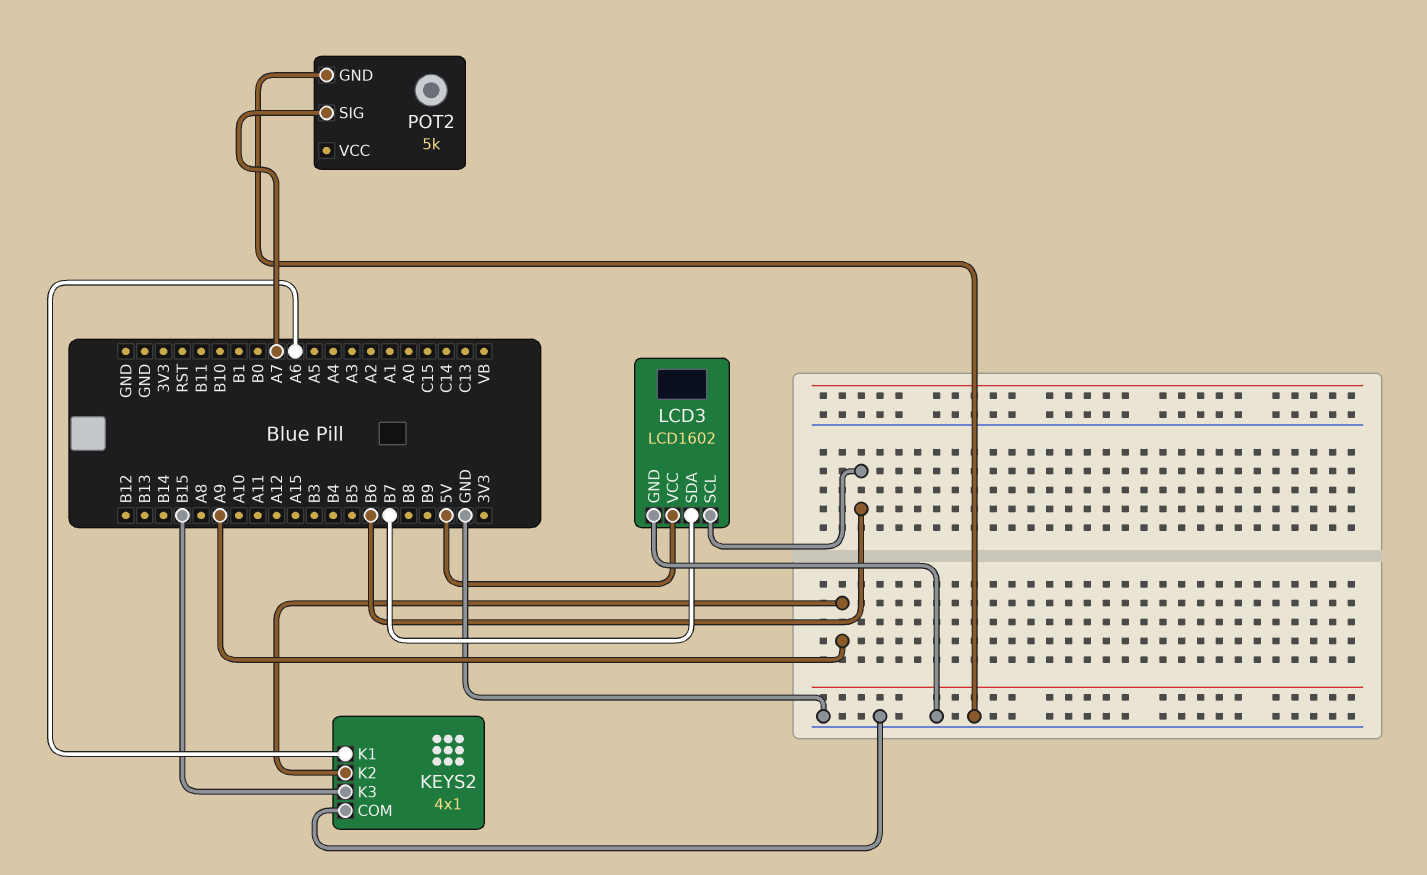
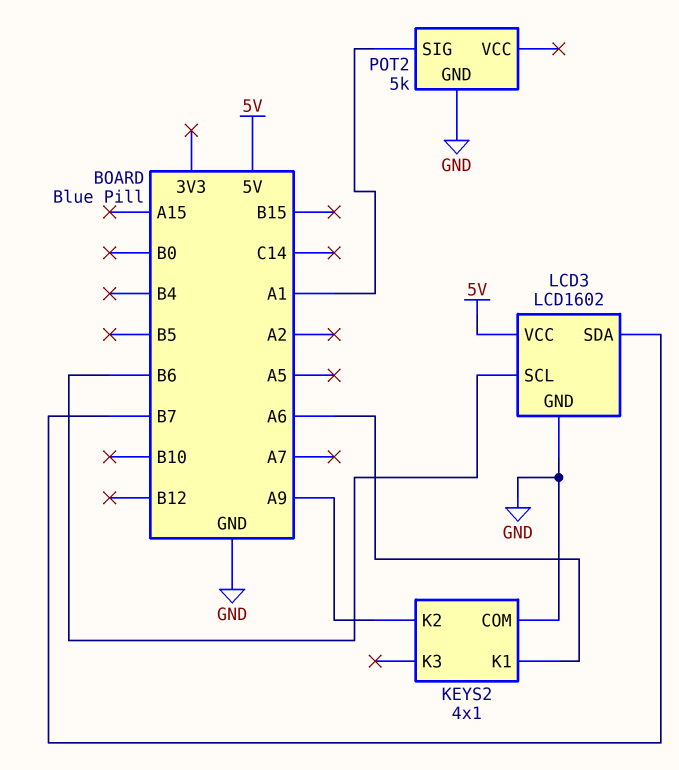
KEYS2 pin K3: B15 -> none
POT2 pin SIG: A7 -> A1

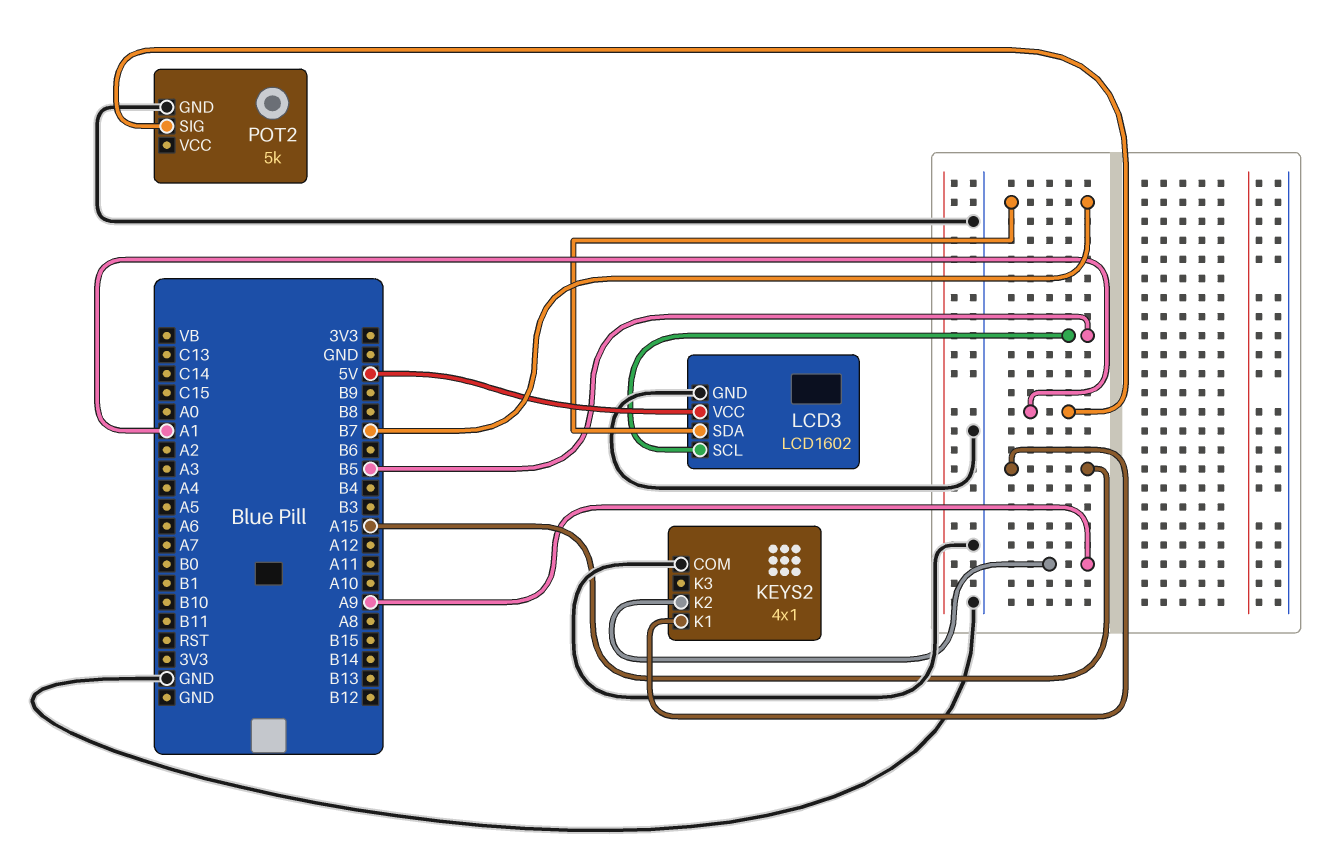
KEYS2 pin K1: A6 -> A15
LCD3 pin SCL: B6 -> B5

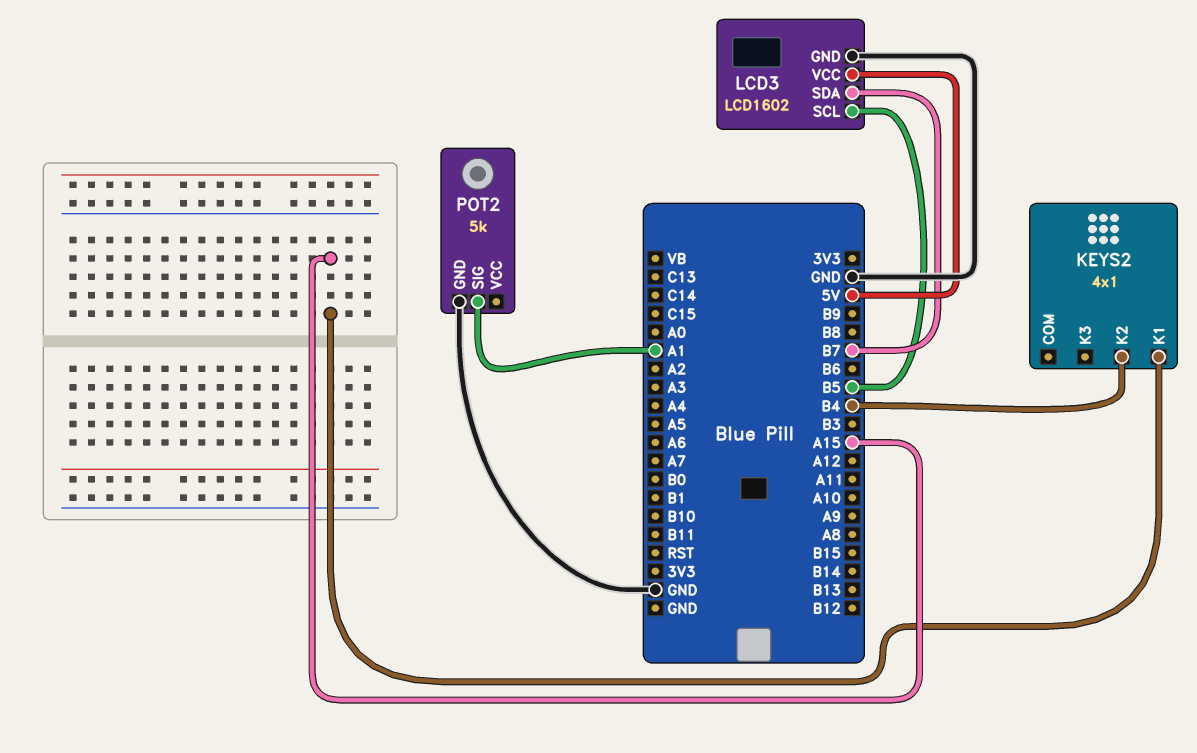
KEYS2 pin COM: GND -> none
KEYS2 pin K2: A9 -> B4

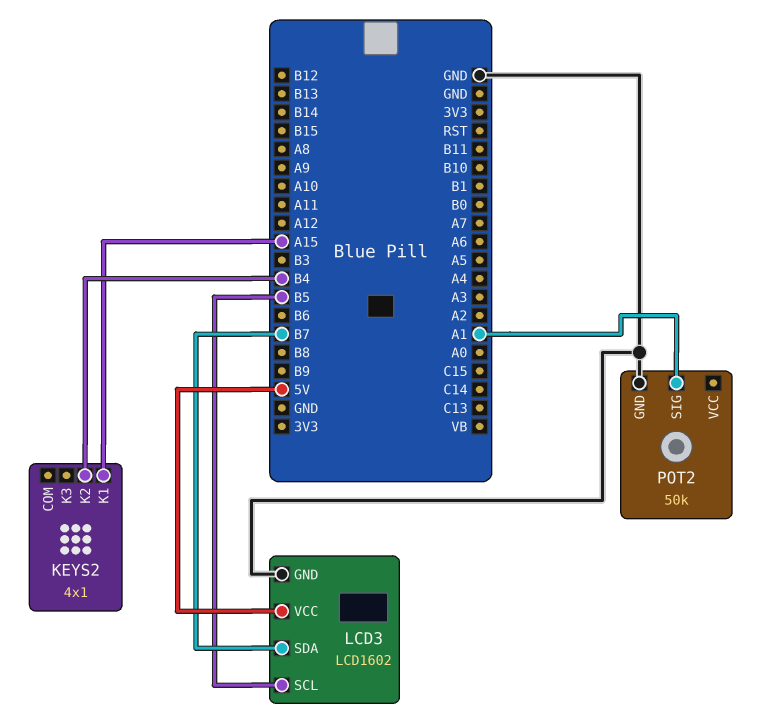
POT2: 5k -> 50k

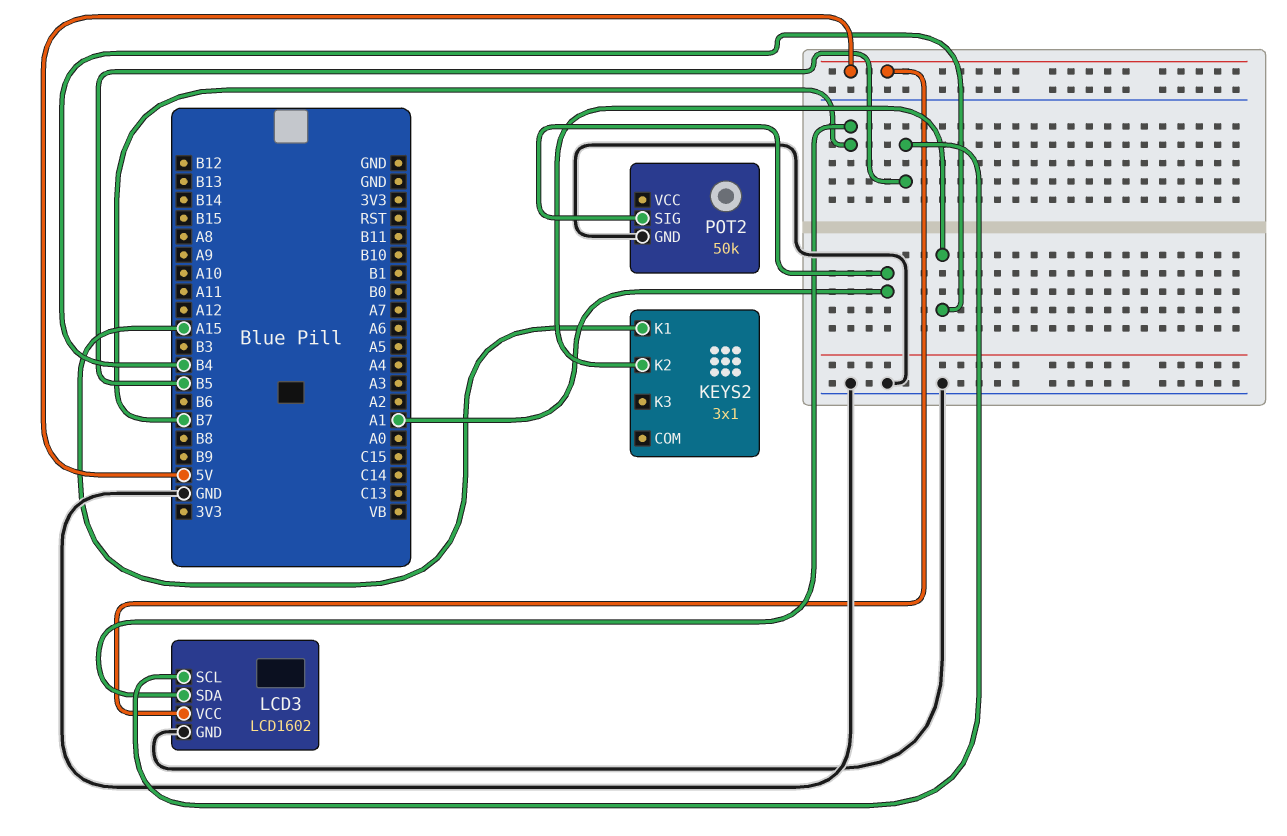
KEYS2: 4x1 -> 3x1

